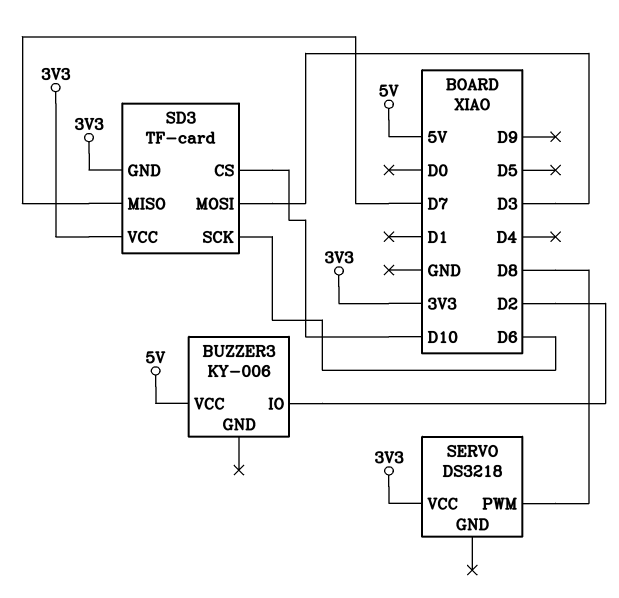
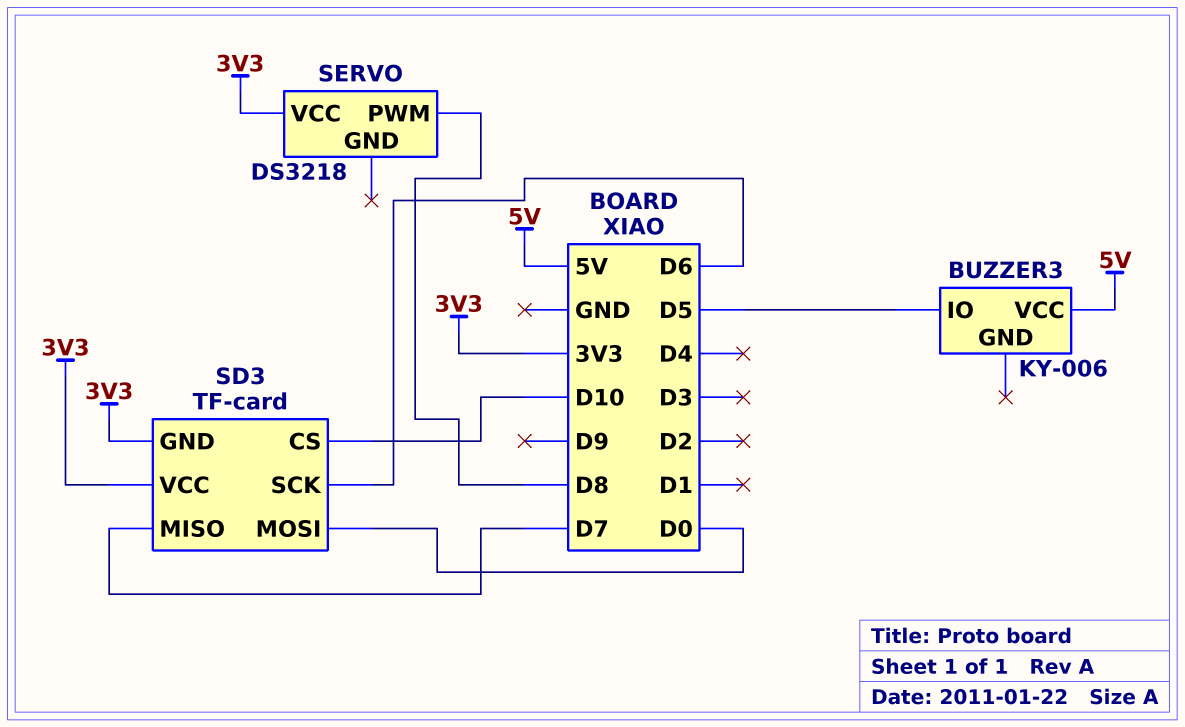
BUZZER3 pin IO: D2 -> D5
SD3 pin MOSI: D3 -> D0

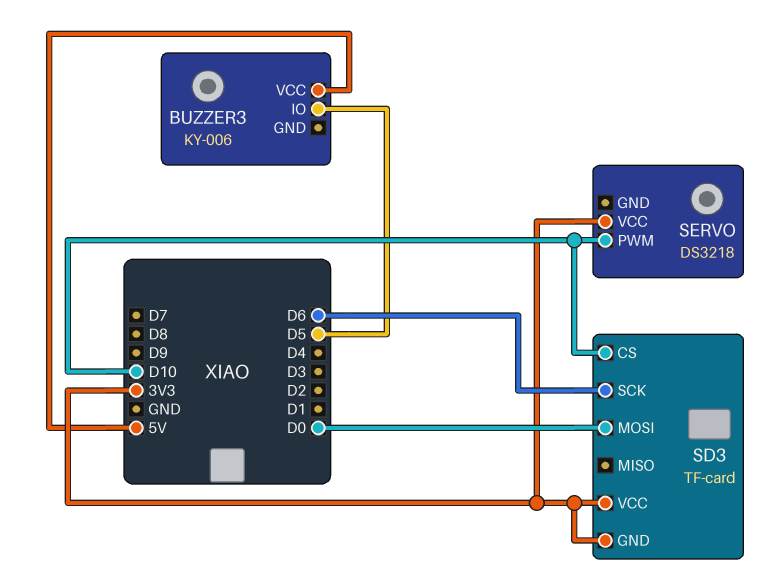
SD3 pin MISO: D7 -> none
SERVO pin PWM: D8 -> D10

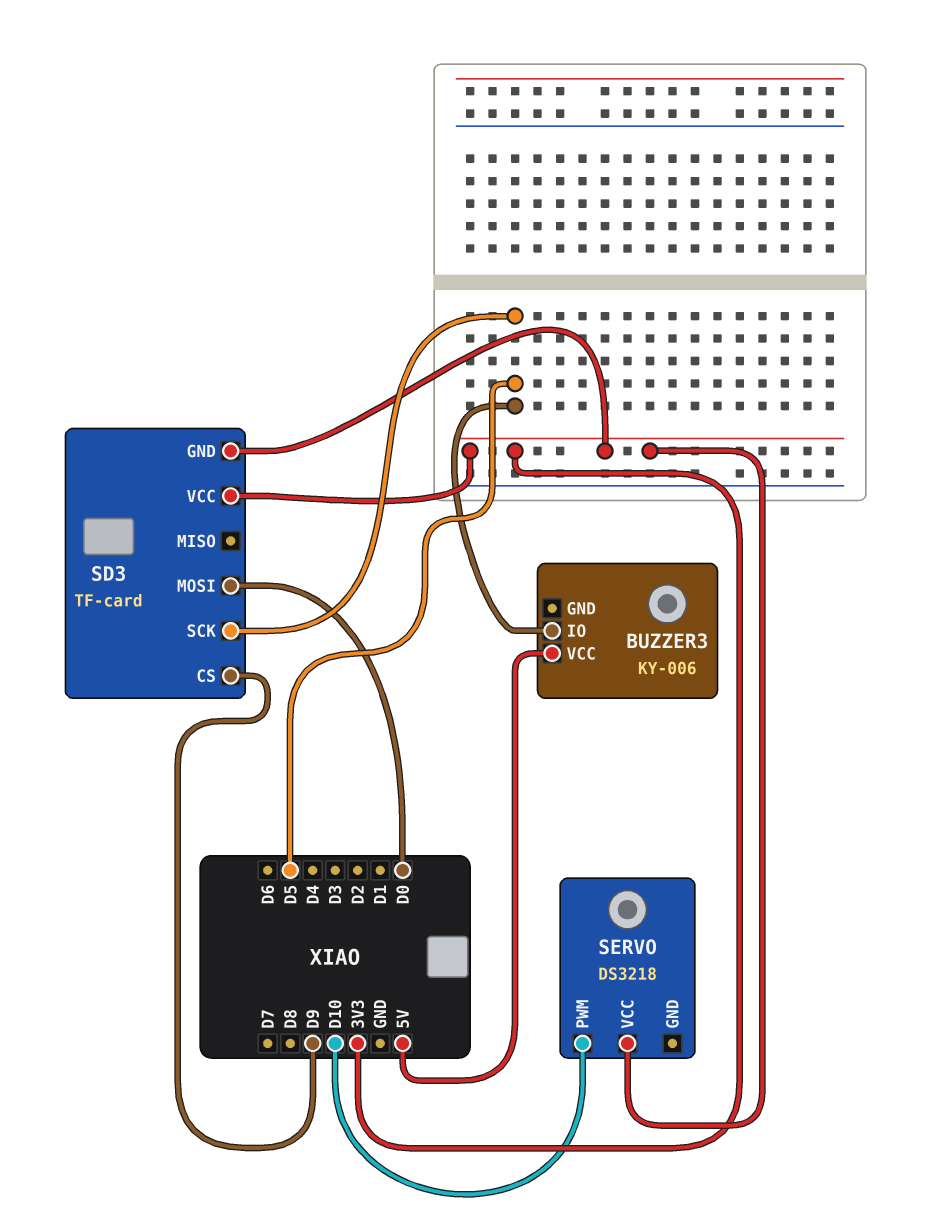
SD3 pin CS: D10 -> D9
SD3 pin SCK: D6 -> D5

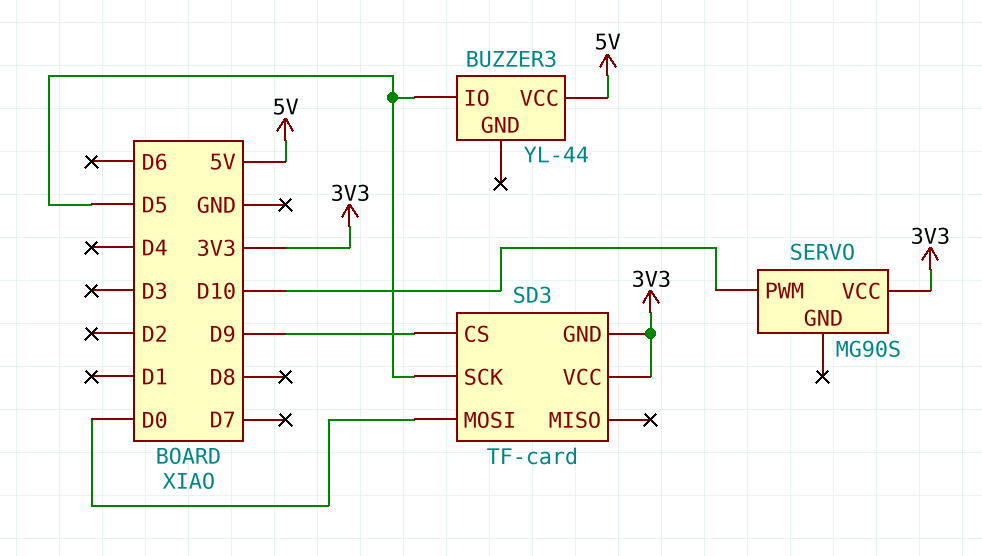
BUZZER3: KY-006 -> YL-44
SERVO: DS3218 -> MG90S

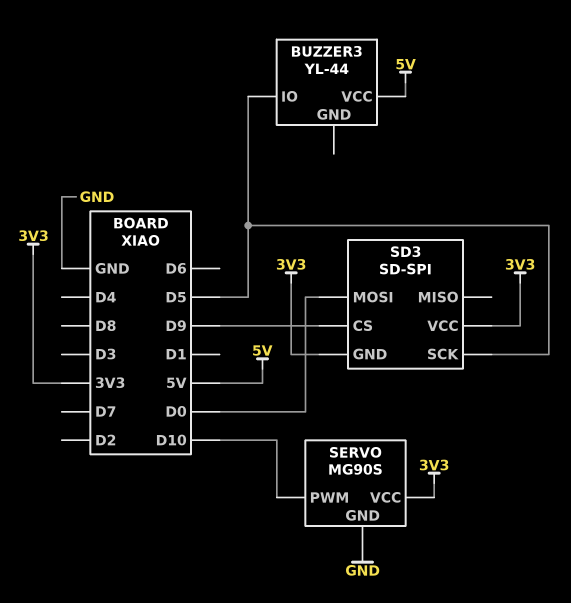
SD3: TF-card -> SD-SPI
SERVO pin GND: none -> GND

